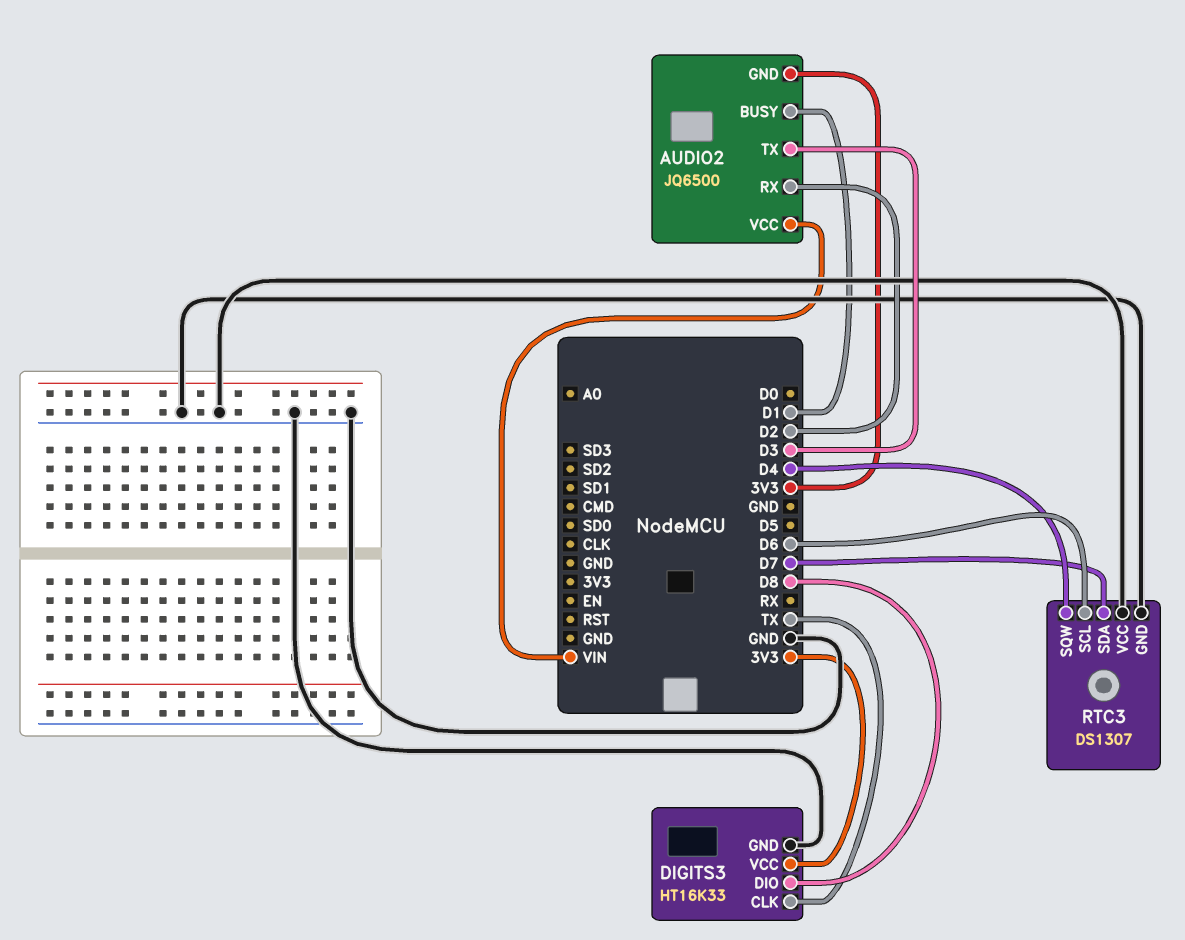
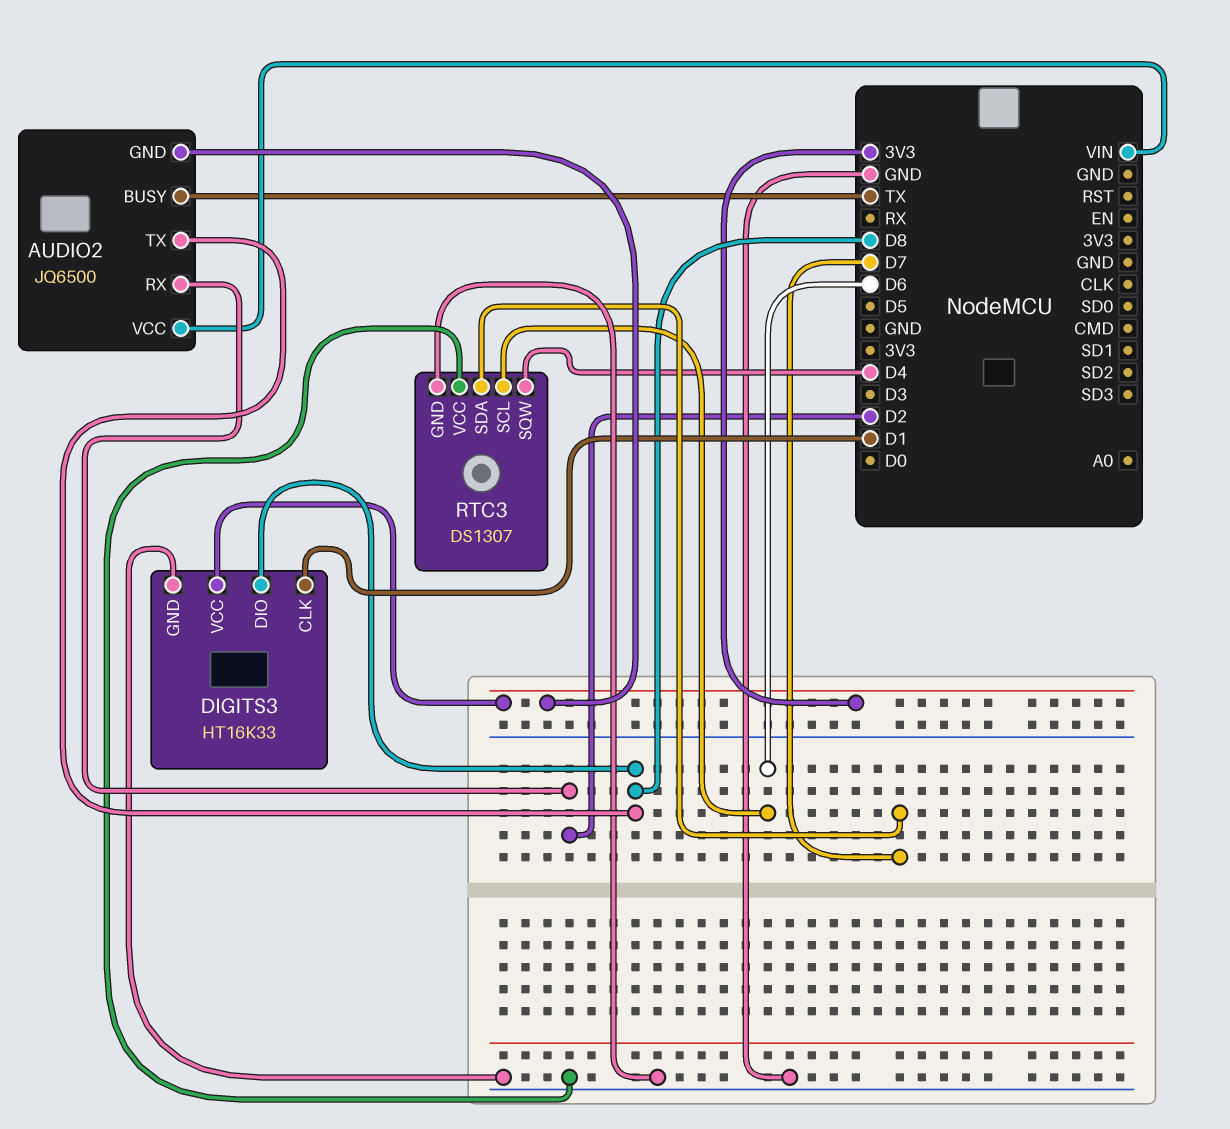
AUDIO2 pin BUSY: D1 -> TX
AUDIO2 pin TX: D3 -> D8
DIGITS3 pin CLK: TX -> D1

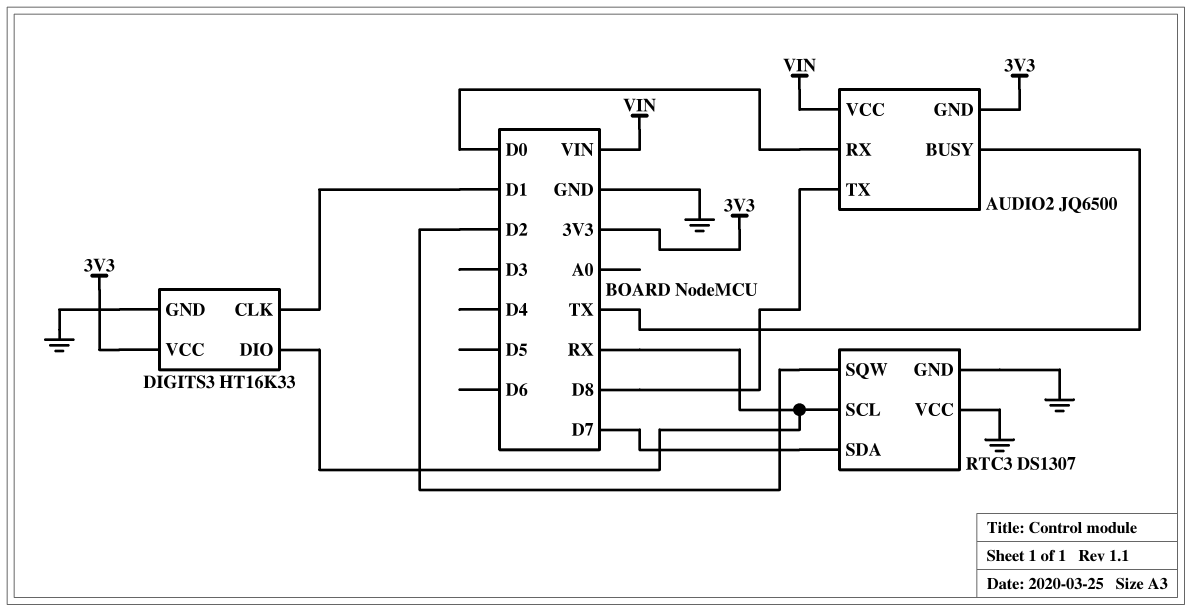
AUDIO2 pin RX: D2 -> D0
DIGITS3 pin DIO: D8 -> RX
RTC3 pin SCL: D6 -> RX
RTC3 pin SQW: D4 -> D2

